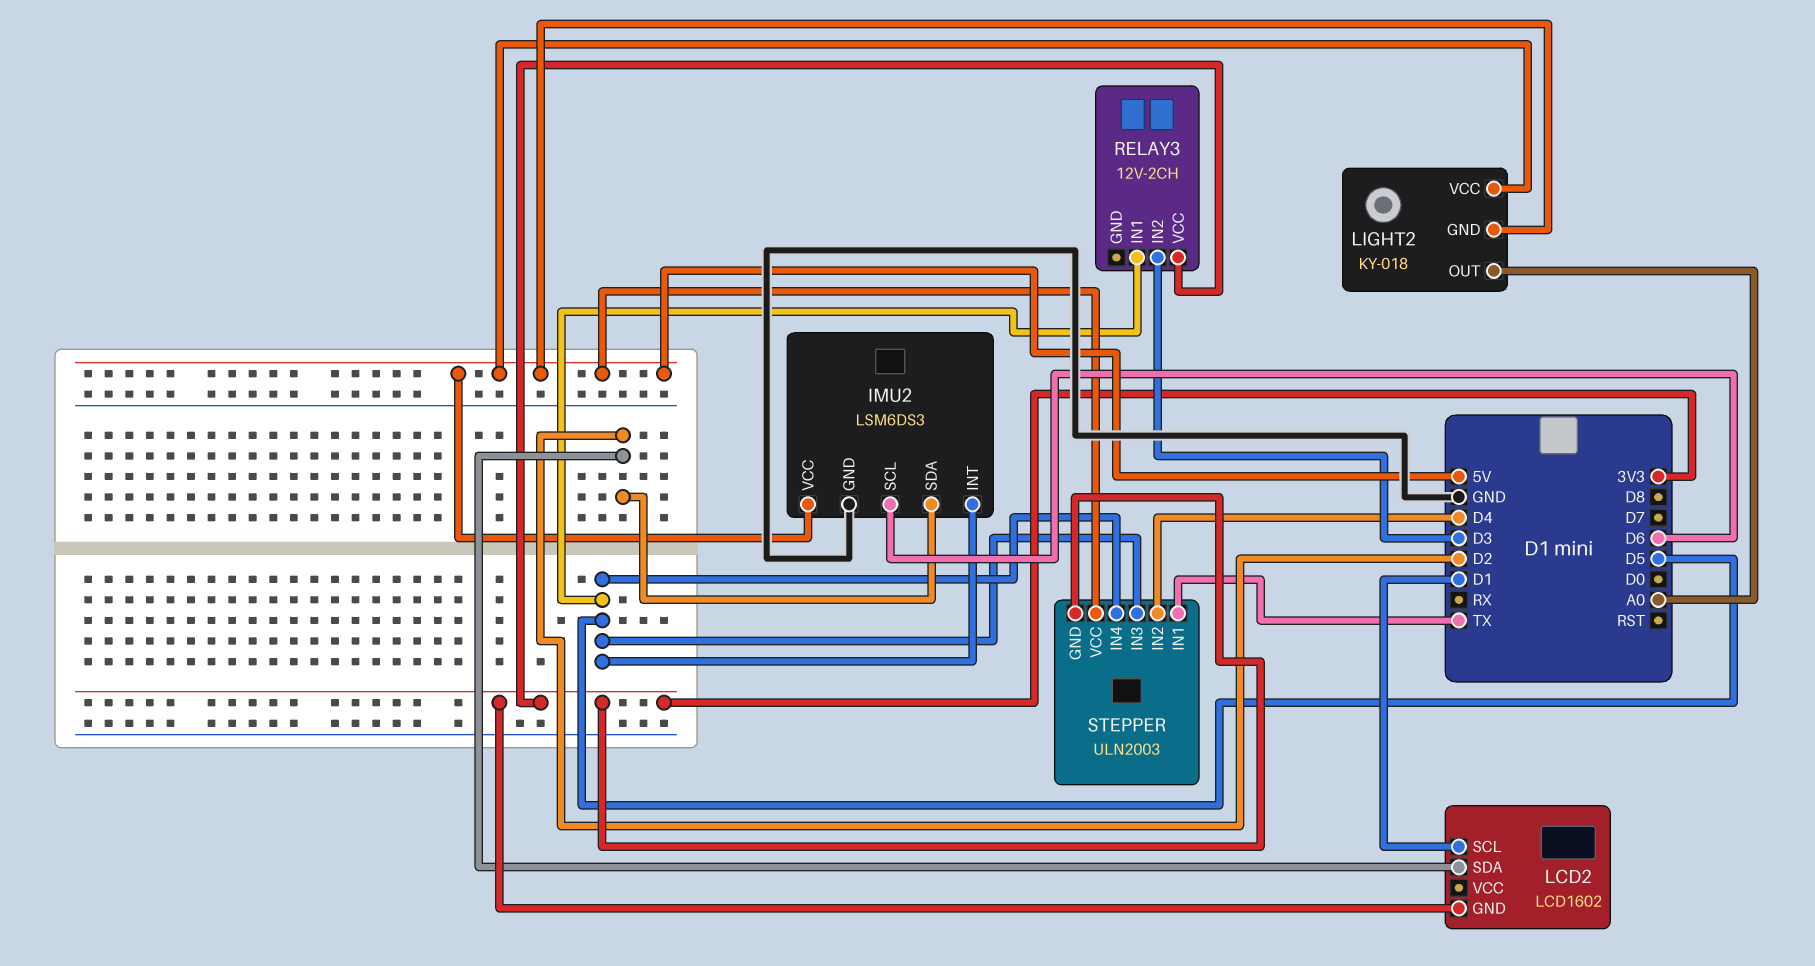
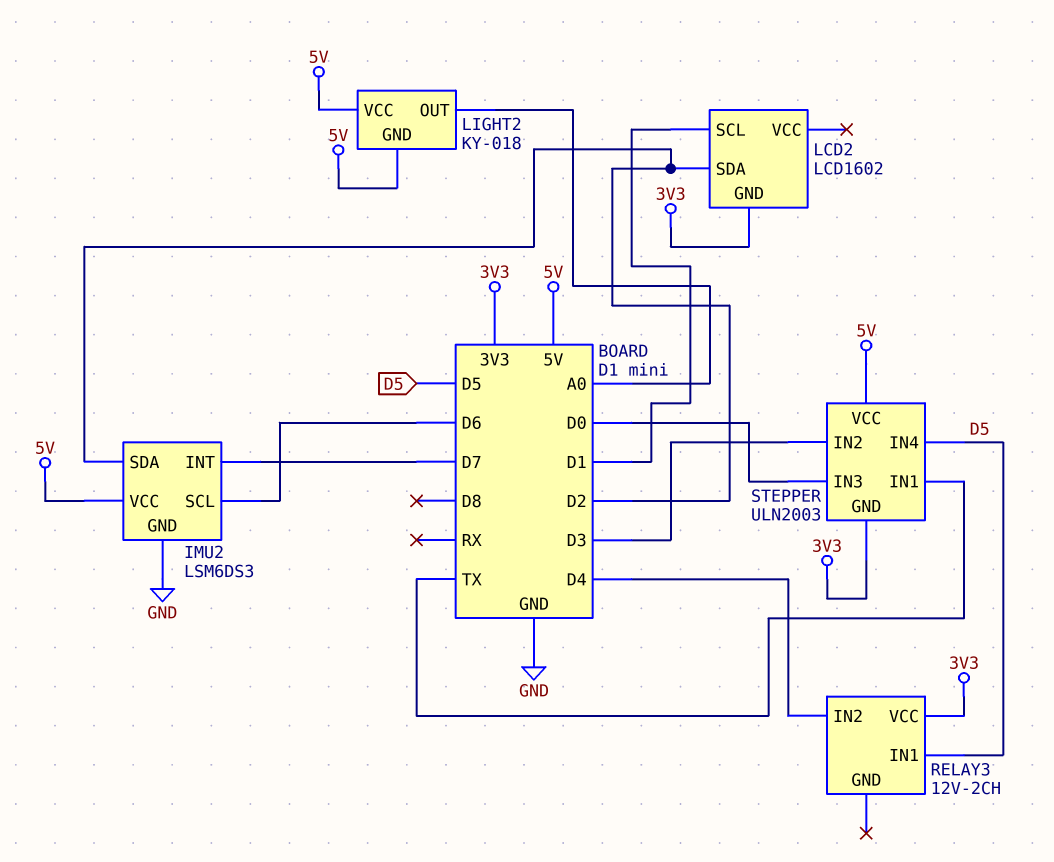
IMU2 pin INT: D5 -> D7
RELAY3 pin IN2: D3 -> D4
STEPPER pin IN2: D4 -> D3
STEPPER pin IN3: D5 -> D0

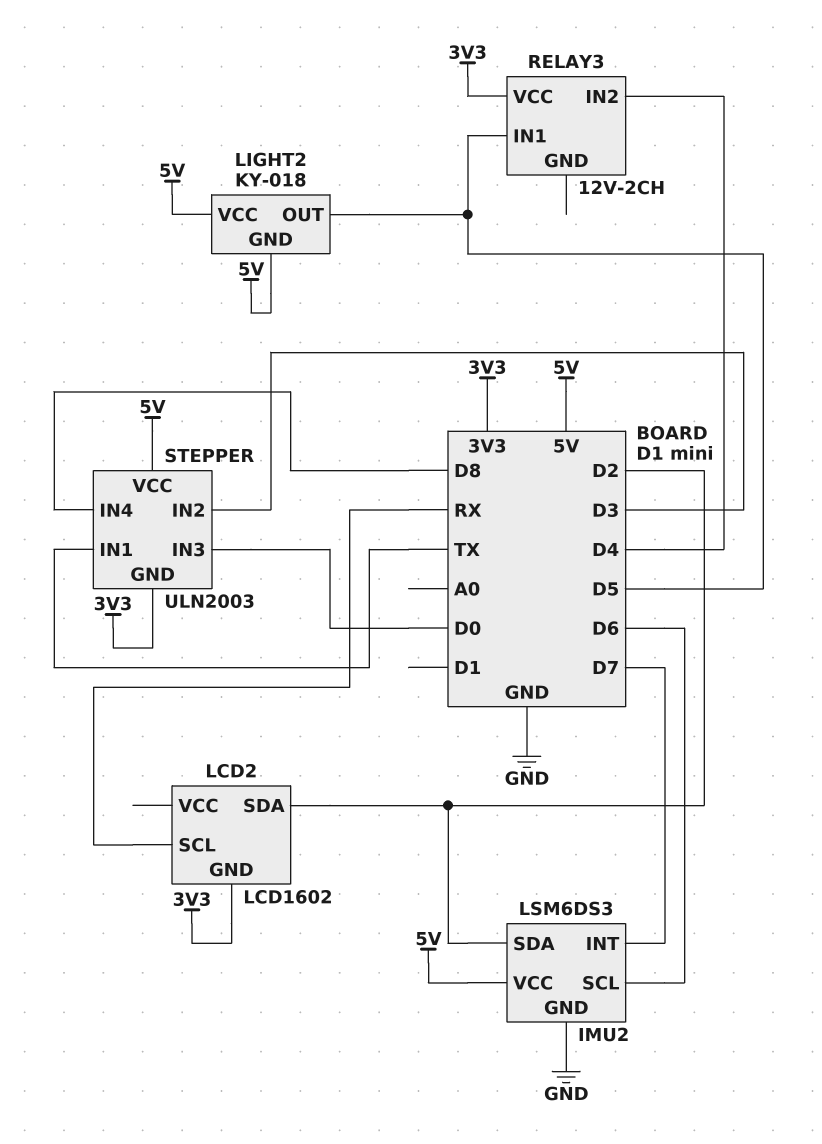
LCD2 pin SCL: D1 -> RX
LIGHT2 pin OUT: A0 -> D5
STEPPER pin IN4: D5 -> D8

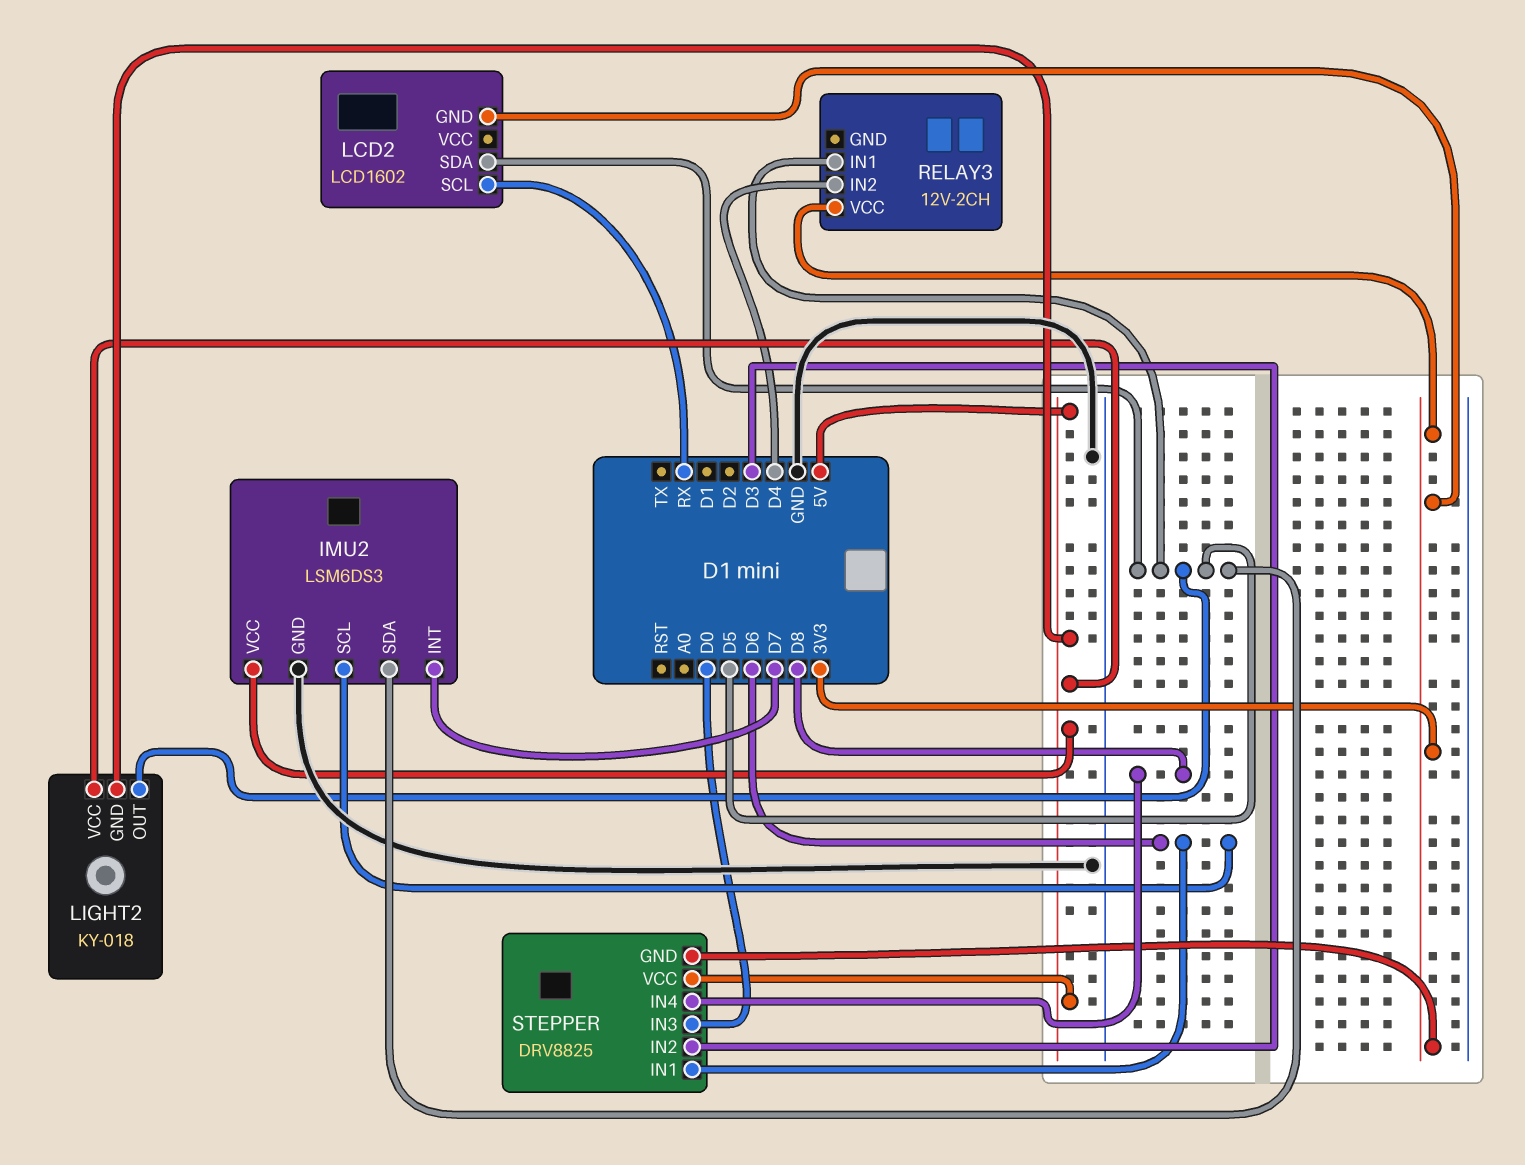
IMU2 pin SDA: D2 -> D5
LCD2 pin SDA: D2 -> D5
STEPPER: ULN2003 -> DRV8825
STEPPER pin IN1: TX -> D6

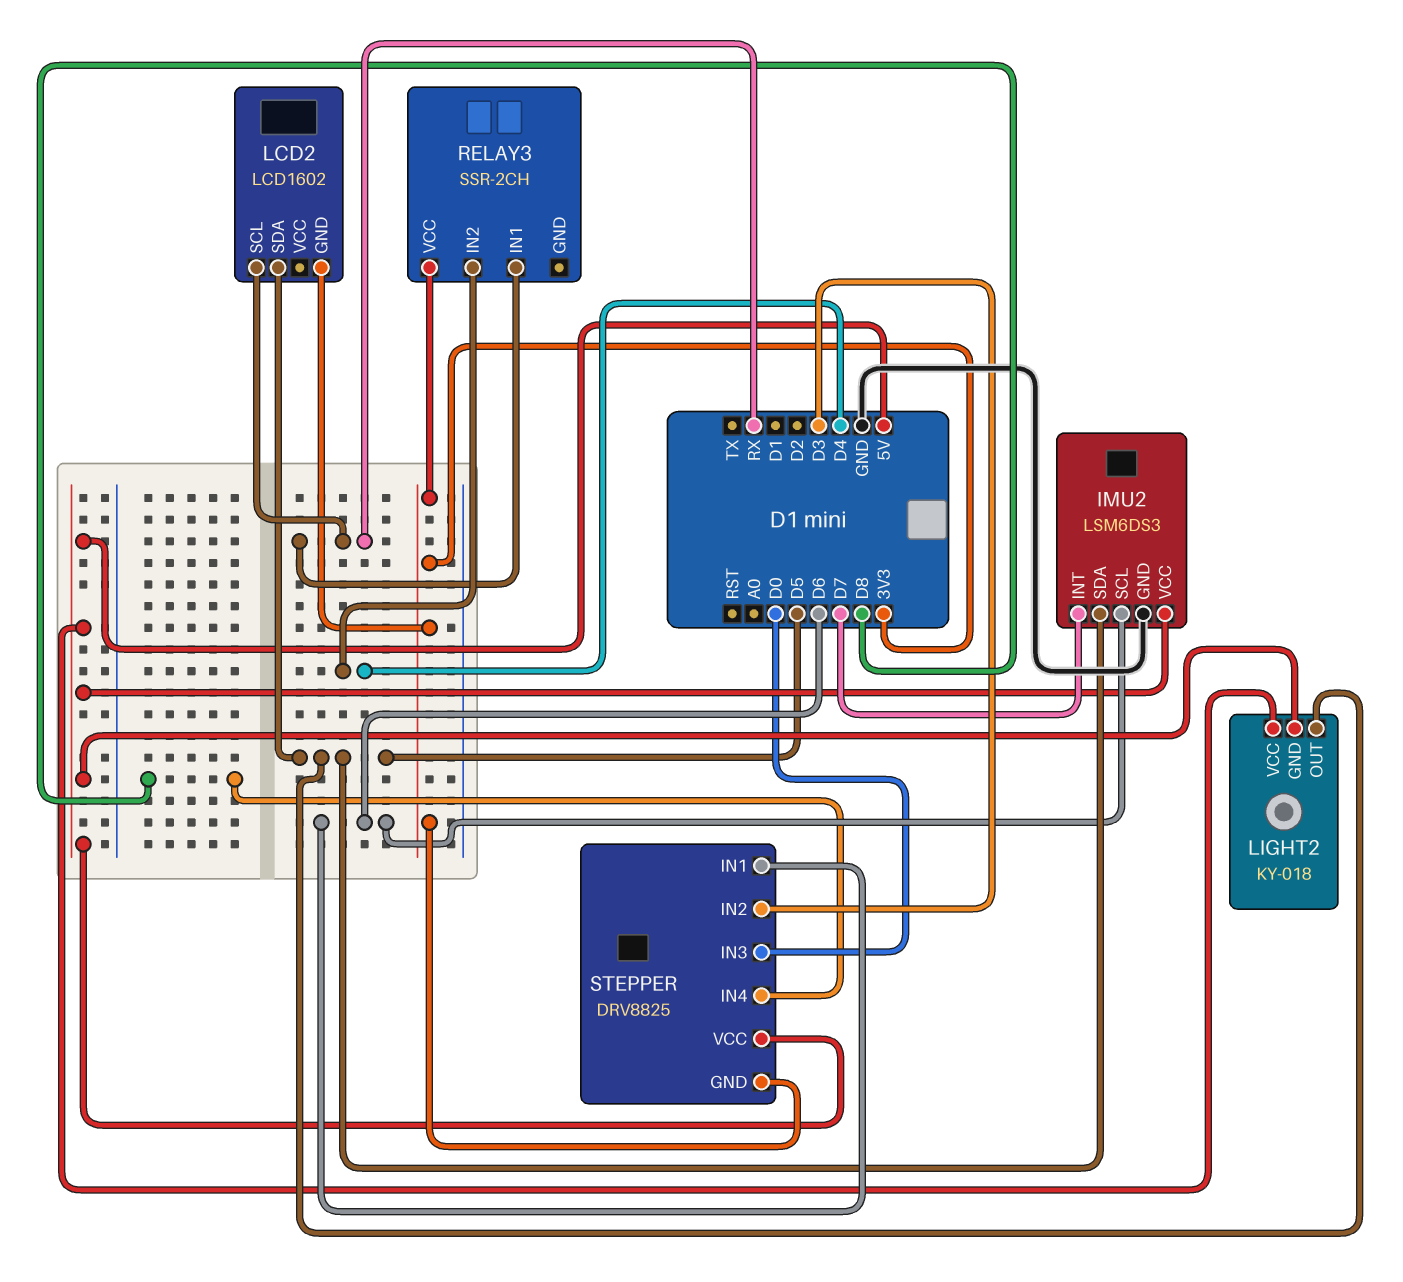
RELAY3: 12V-2CH -> SSR-2CH
RELAY3 pin IN1: D5 -> RX

